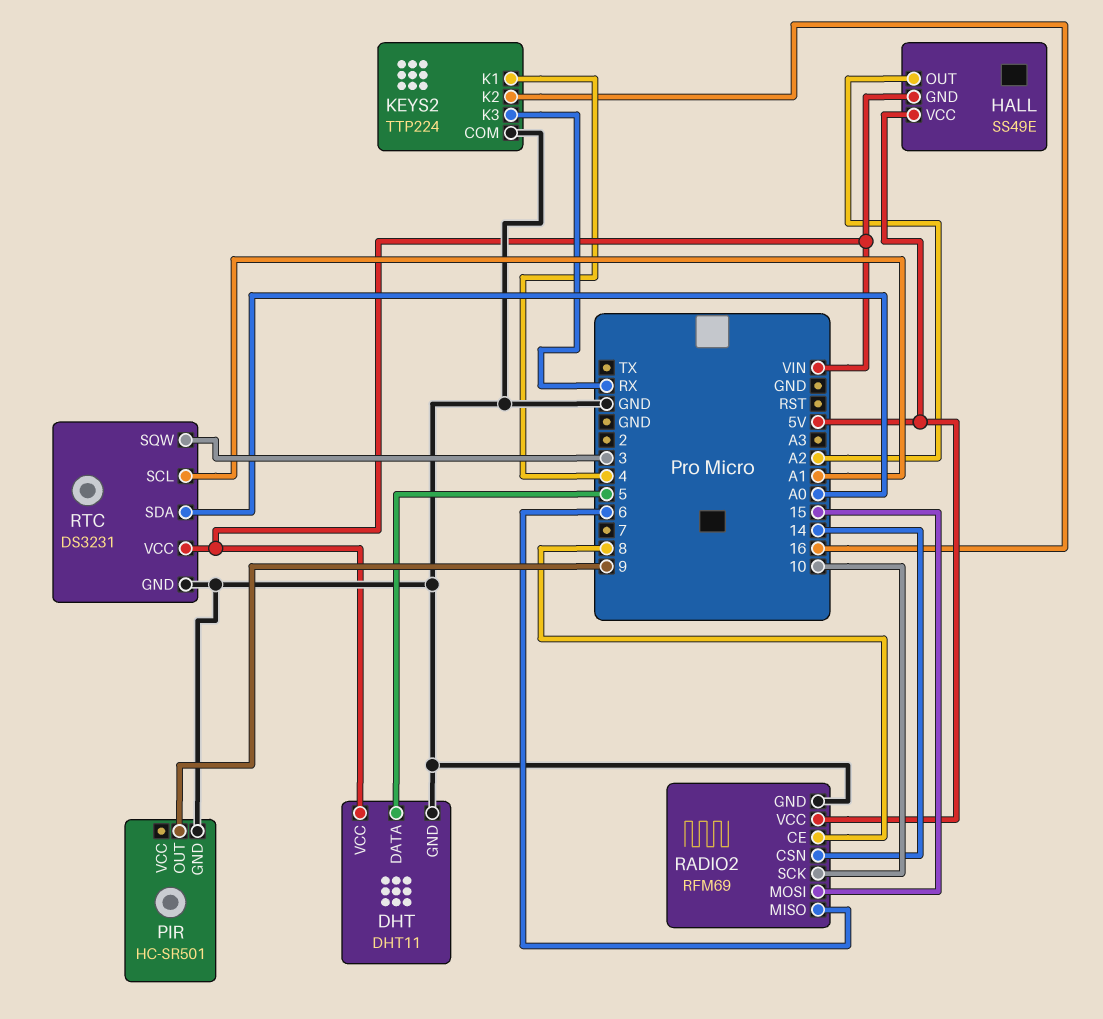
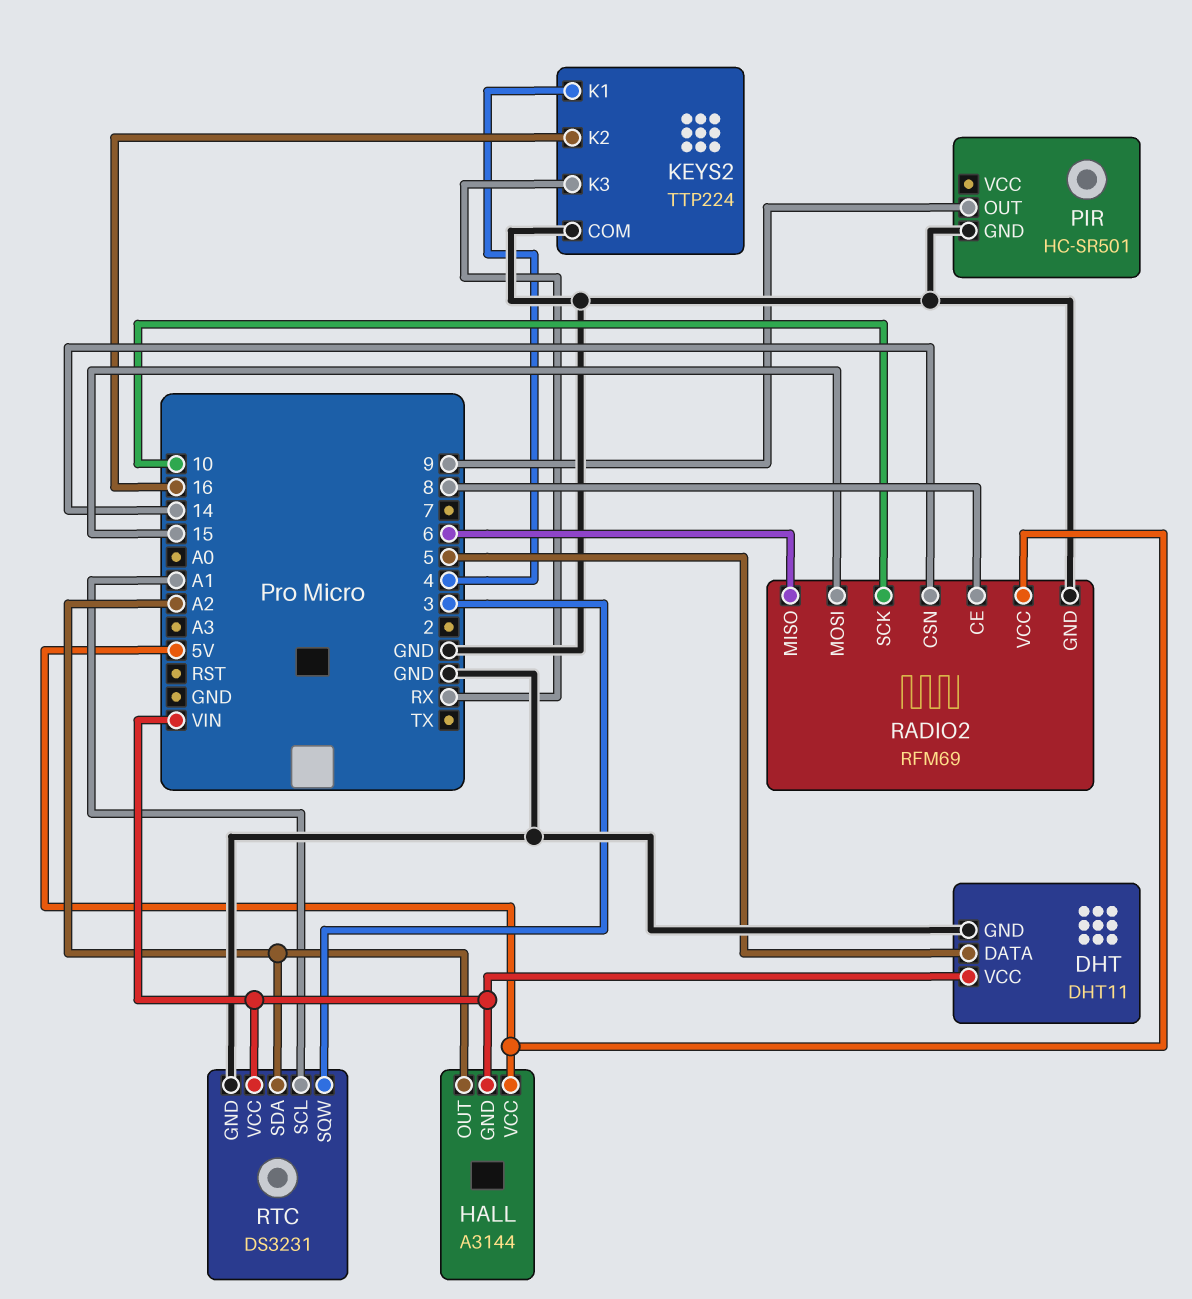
HALL: SS49E -> A3144
RTC pin SDA: A0 -> A2

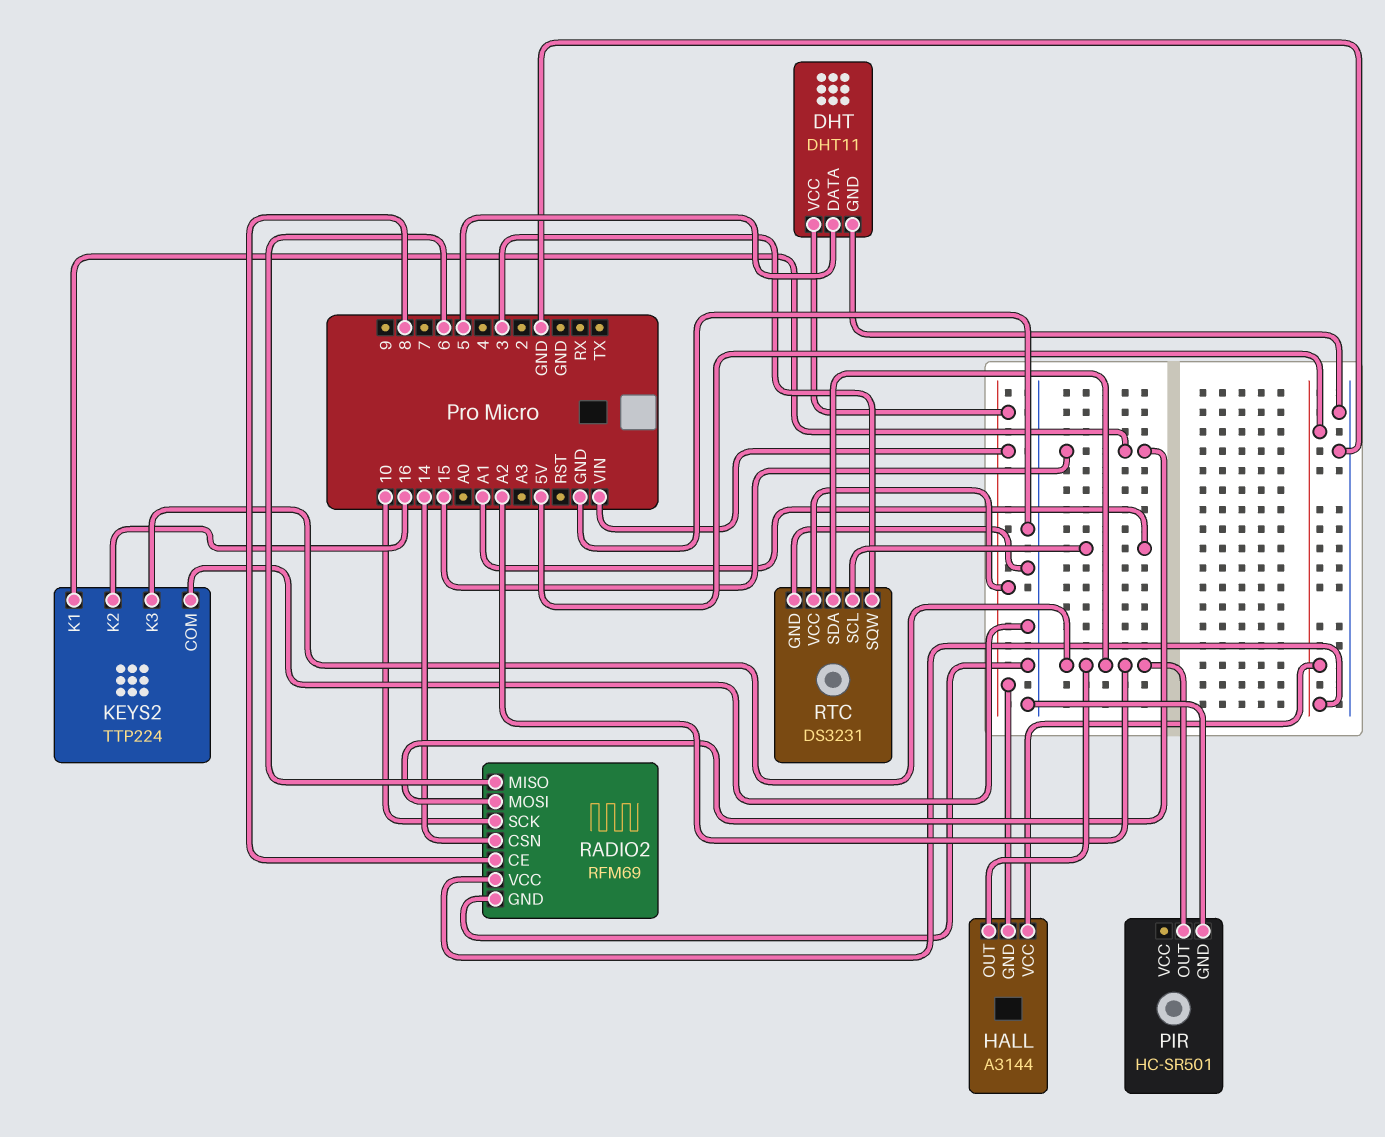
KEYS2 pin K1: 4 -> 15
KEYS2 pin K3: RX -> A2
PIR pin OUT: 9 -> A2

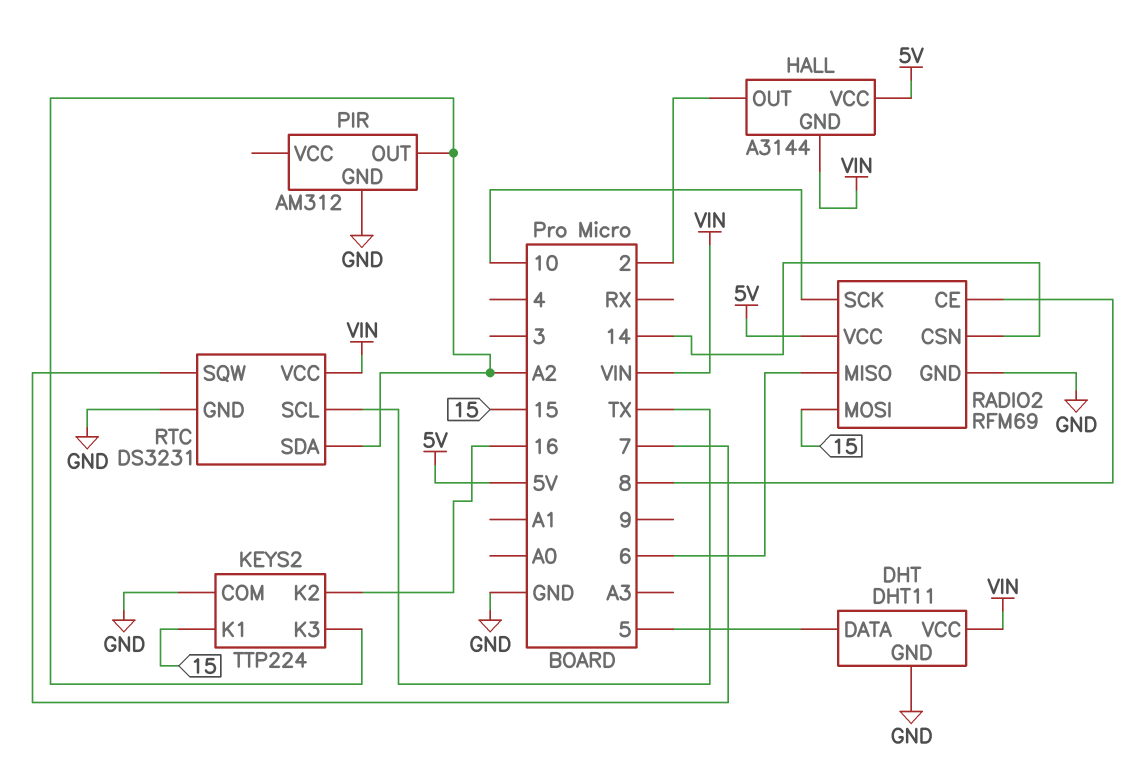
HALL pin OUT: A2 -> 2
PIR: HC-SR501 -> AM312
RTC pin SCL: A1 -> TX
RTC pin SQW: 3 -> 7

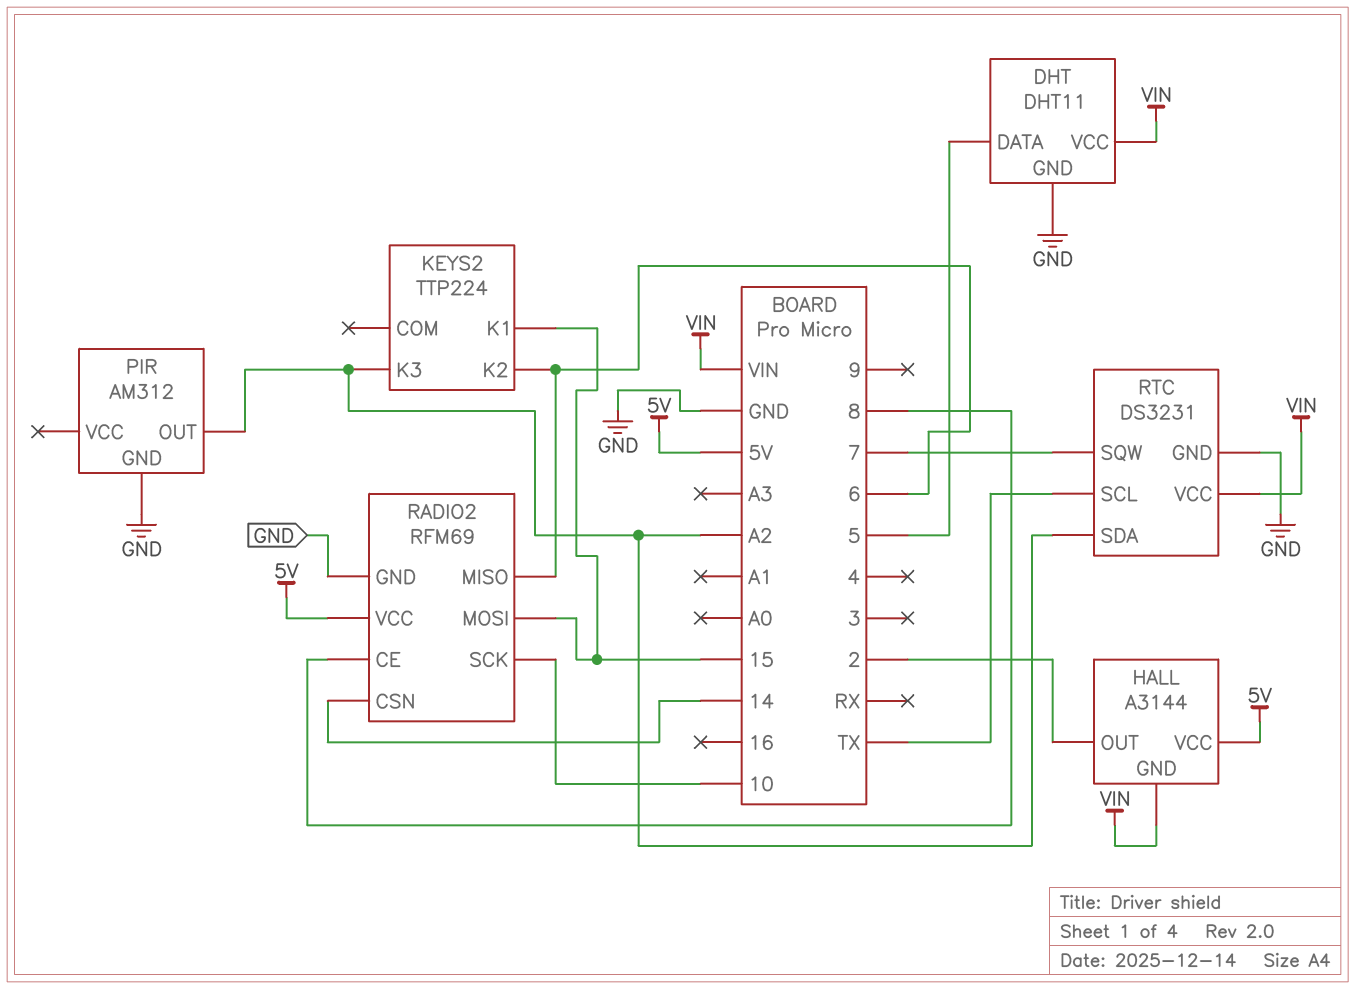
KEYS2 pin COM: GND -> none
KEYS2 pin K2: 16 -> 6

